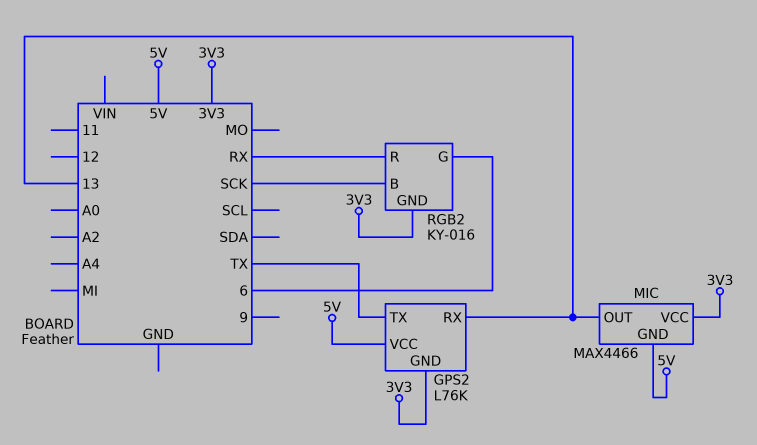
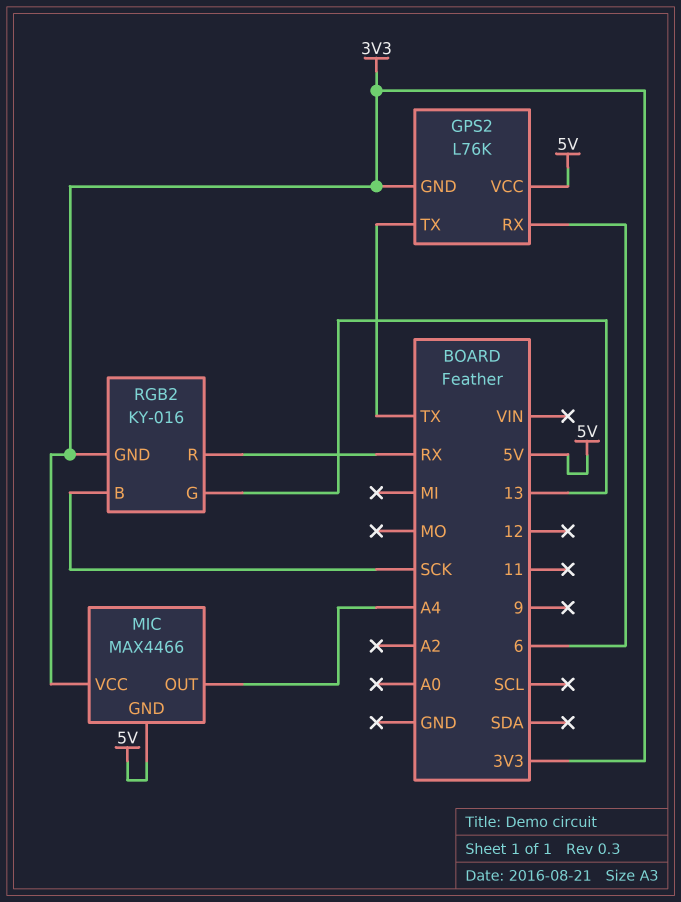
GPS2 pin RX: 13 -> 6
MIC pin OUT: 13 -> A4
RGB2 pin G: 6 -> 13

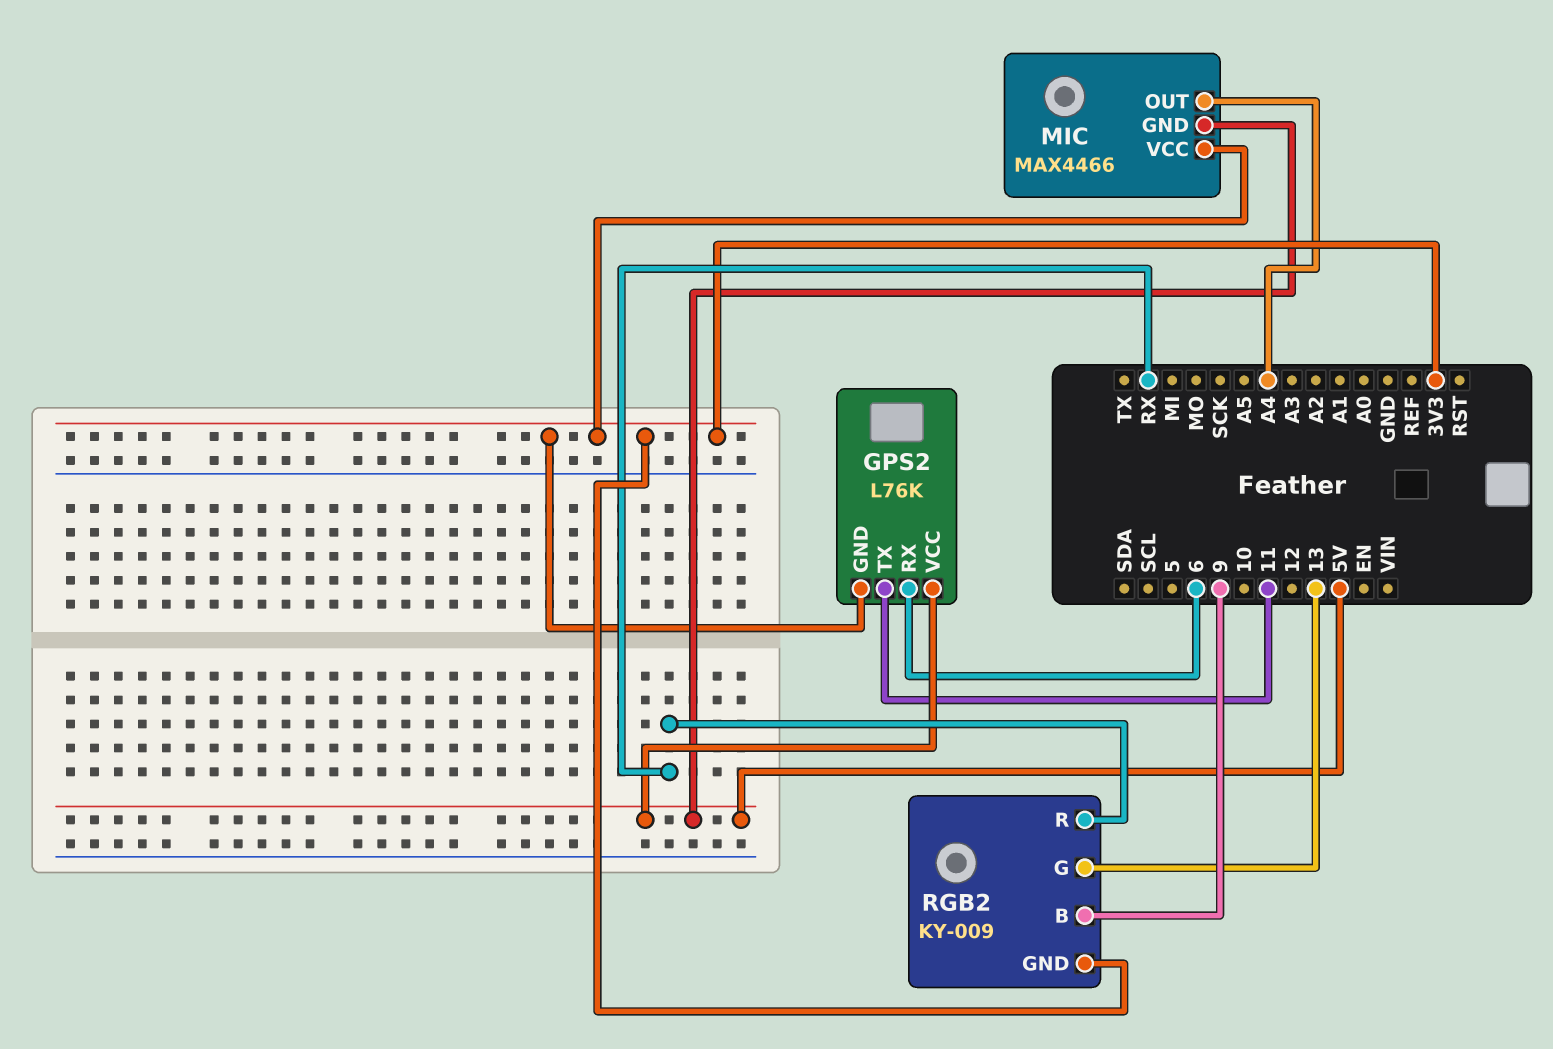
GPS2 pin TX: TX -> 11
RGB2: KY-016 -> KY-009
RGB2 pin B: SCK -> 9

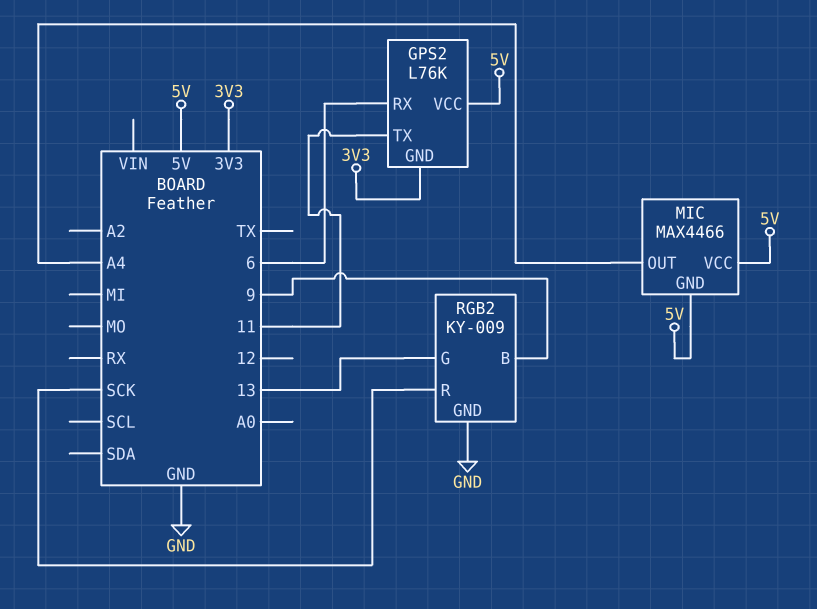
MIC pin VCC: 3V3 -> 5V
RGB2 pin GND: 3V3 -> GND
RGB2 pin R: RX -> SCK

